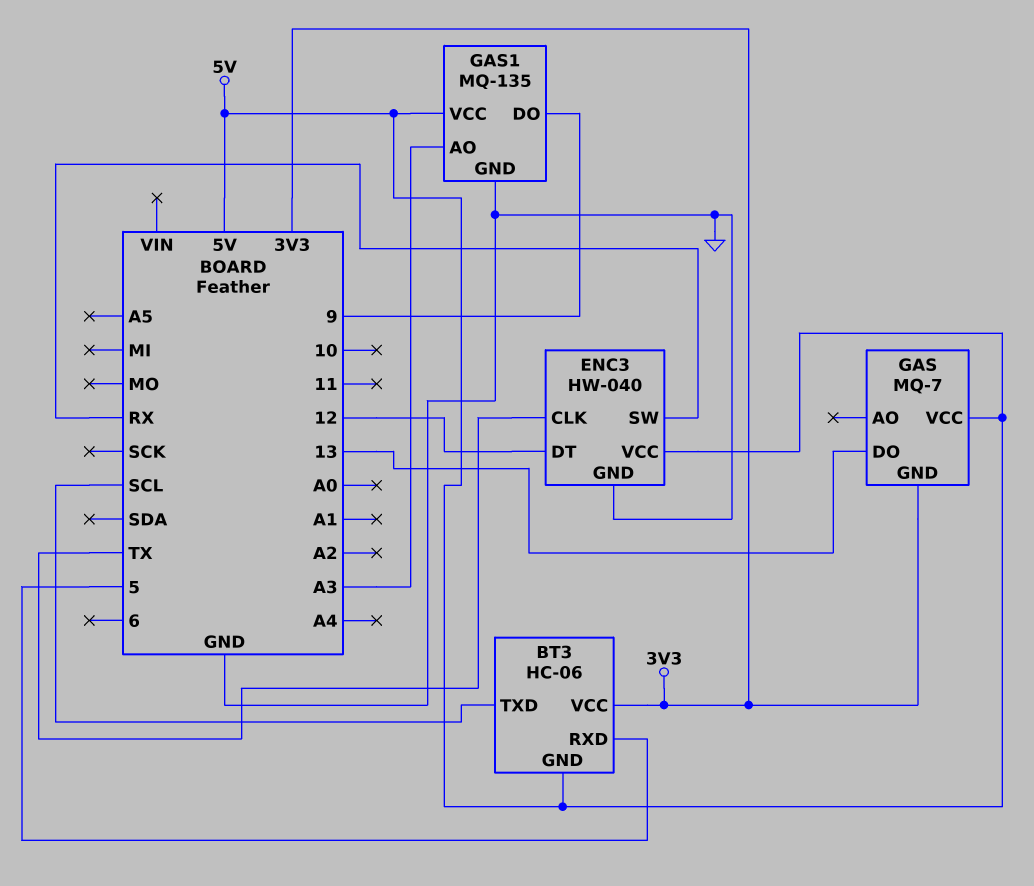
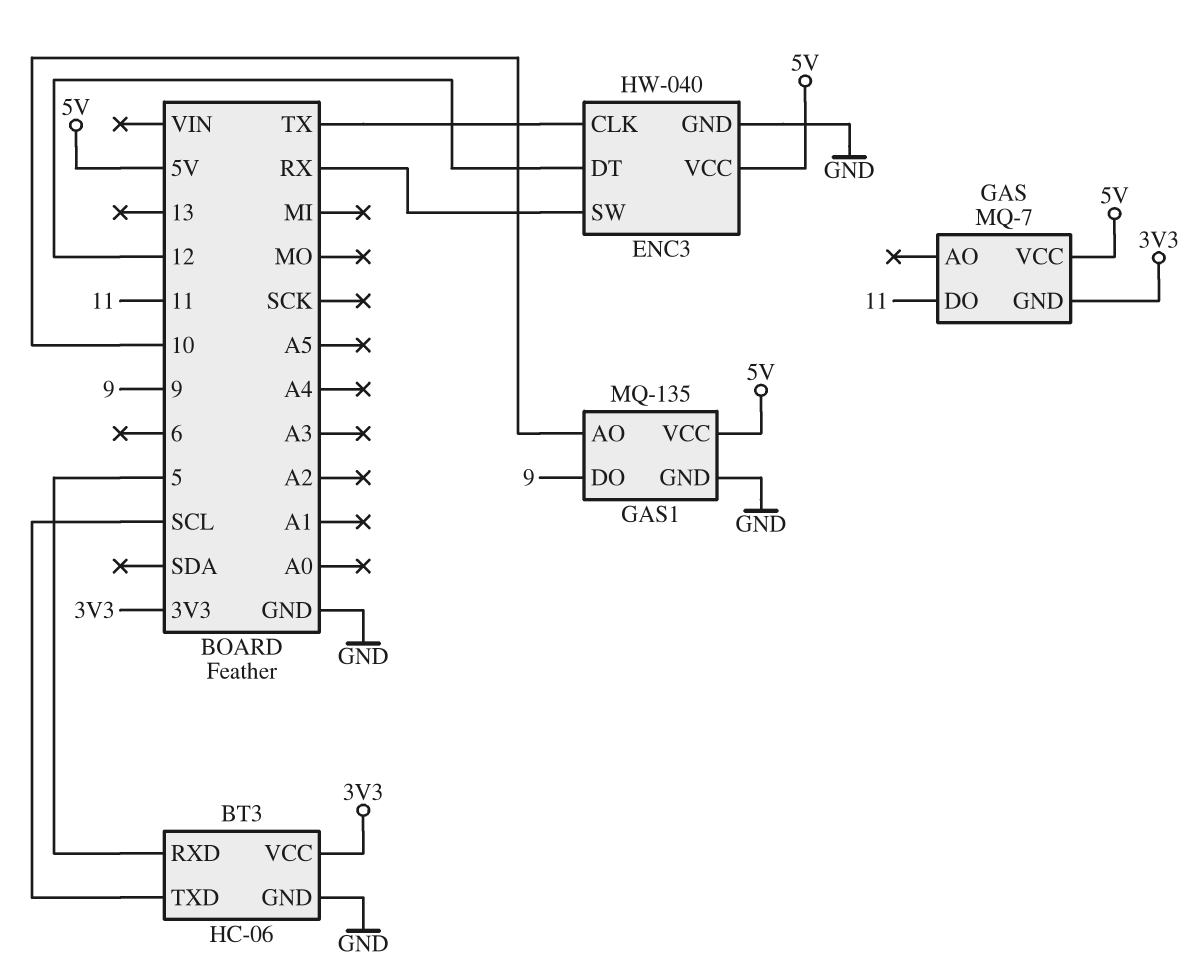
BT3 pin GND: 5V -> GND
GAS pin DO: 13 -> 11
GAS1 pin AO: A3 -> 10

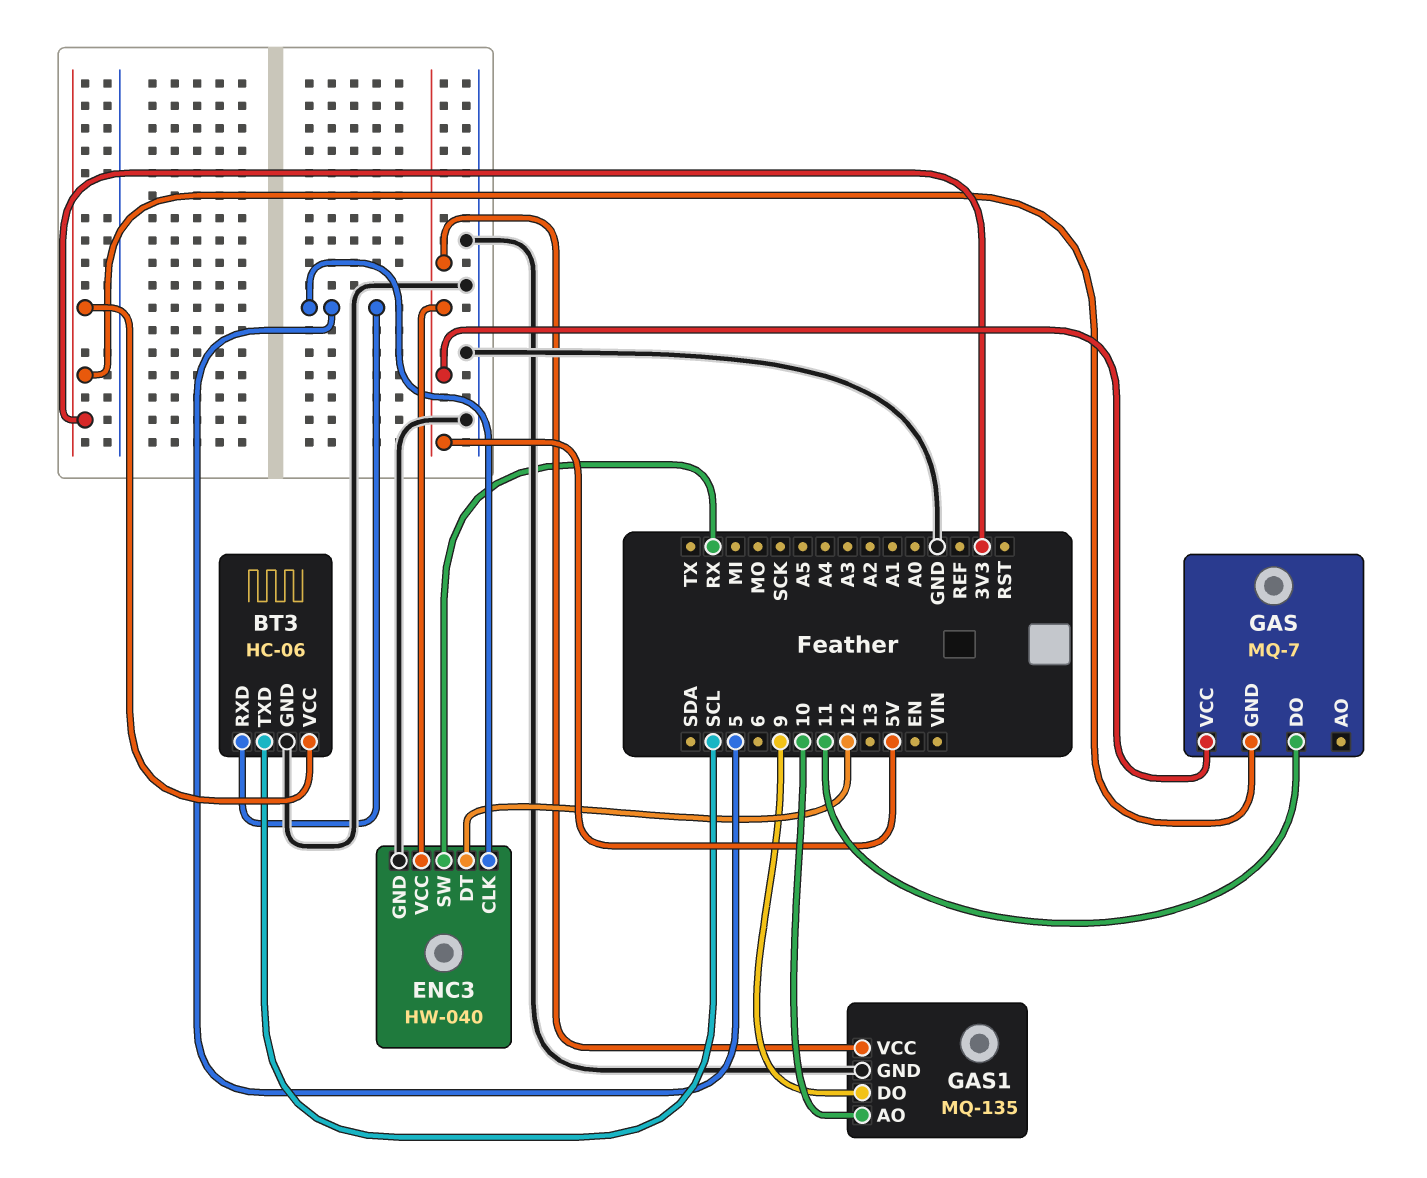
ENC3 pin CLK: TX -> 5

